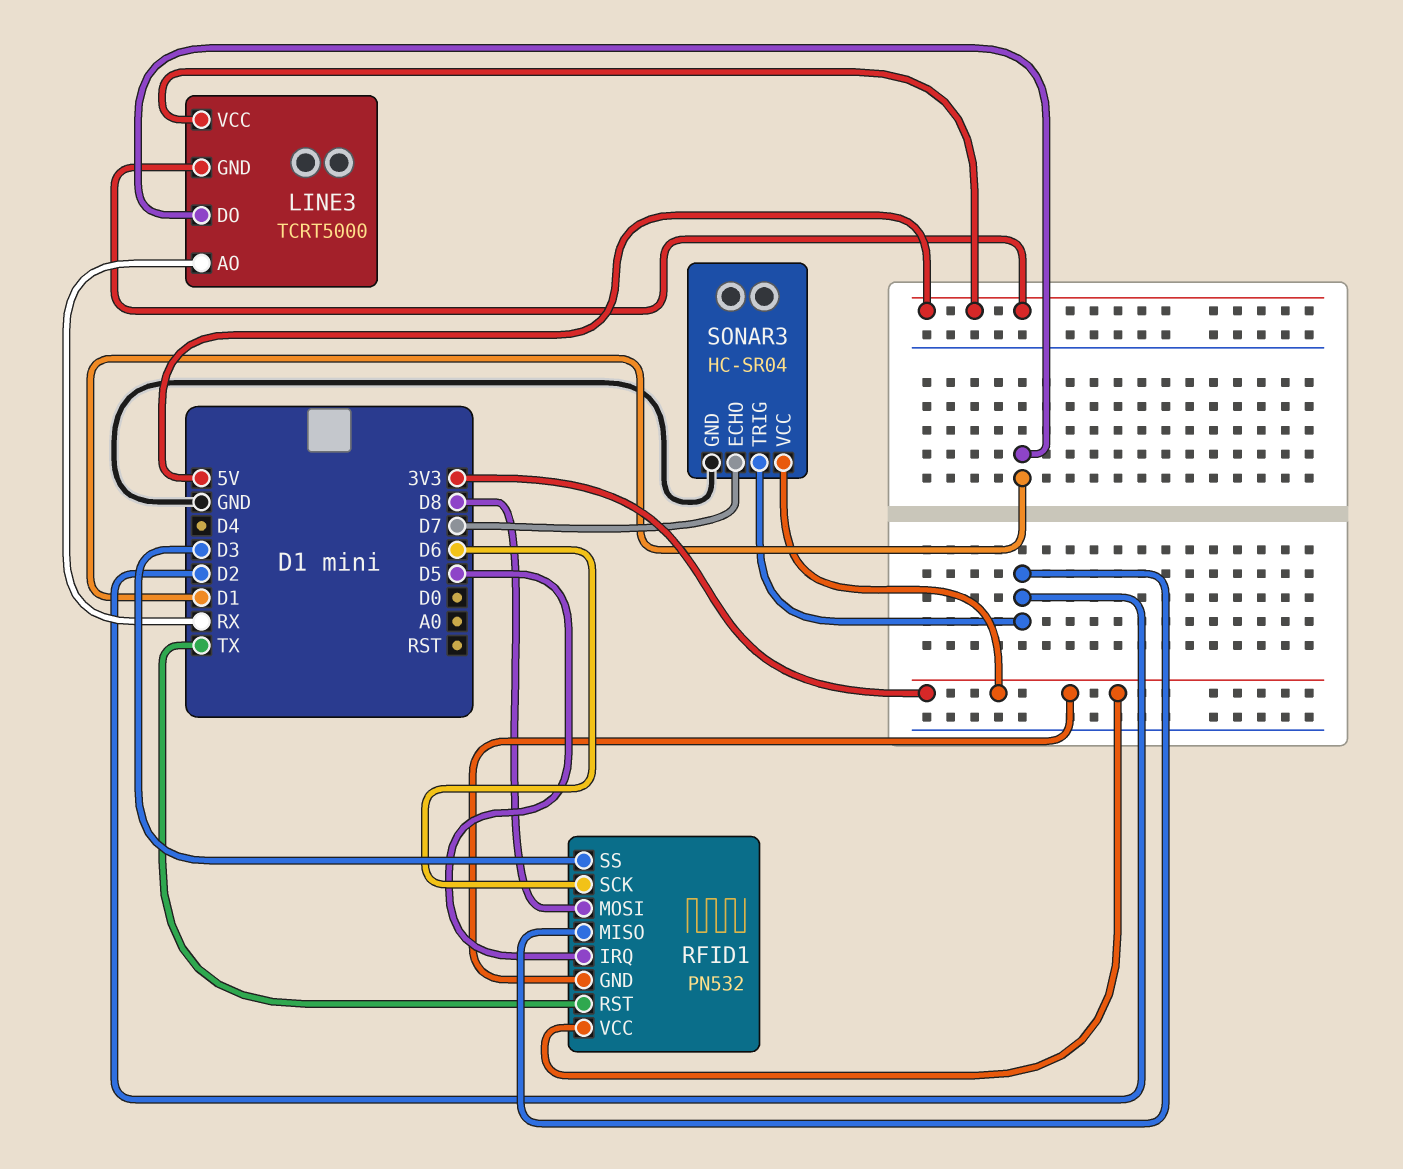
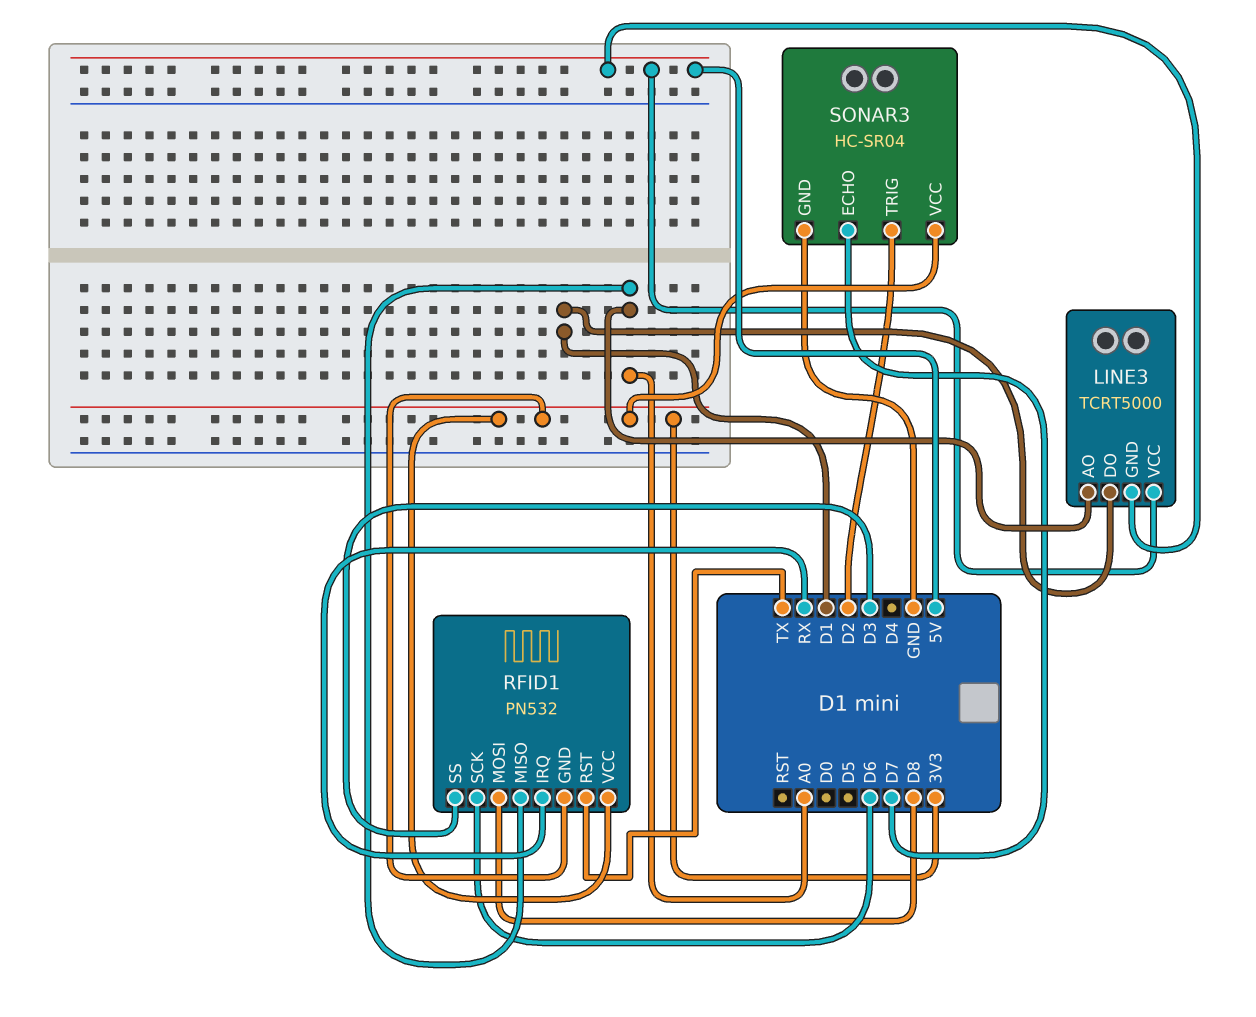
LINE3 pin AO: RX -> A0
RFID1 pin IRQ: D5 -> RX
RFID1 pin MISO: D2 -> A0

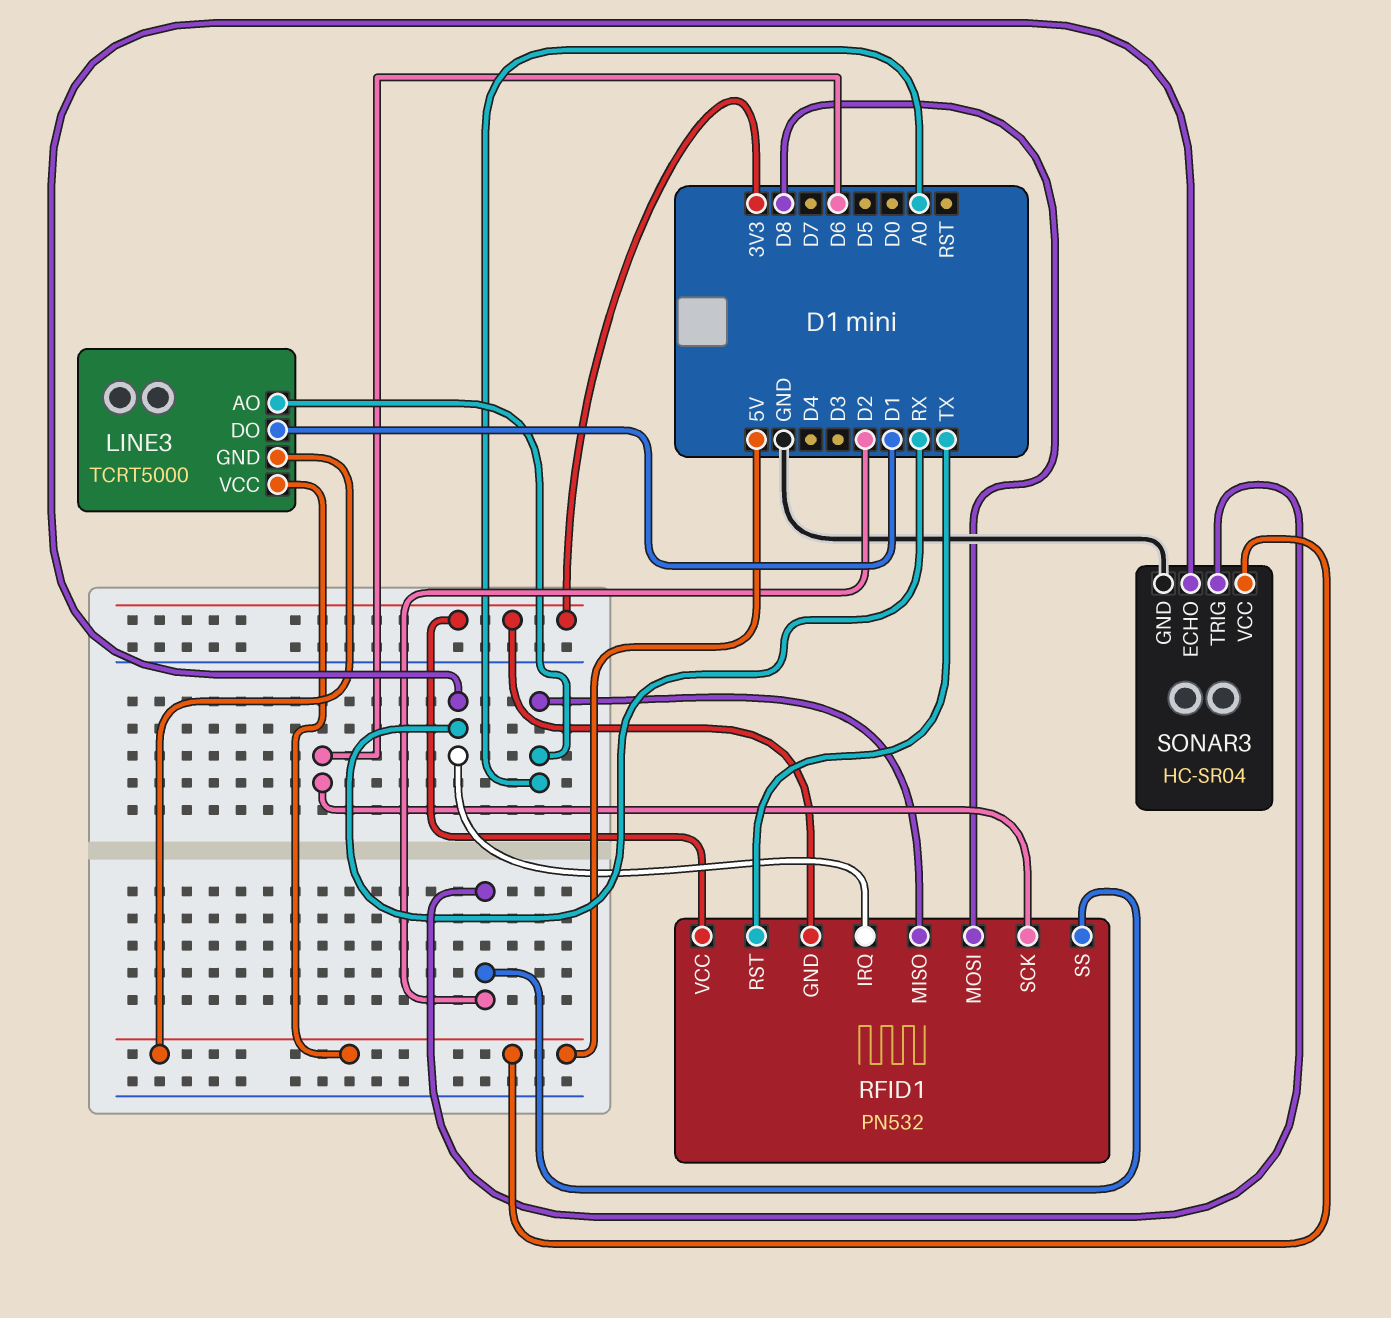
RFID1 pin SS: D3 -> D2
SONAR3 pin ECHO: D7 -> RX
SONAR3 pin VCC: 3V3 -> 5V

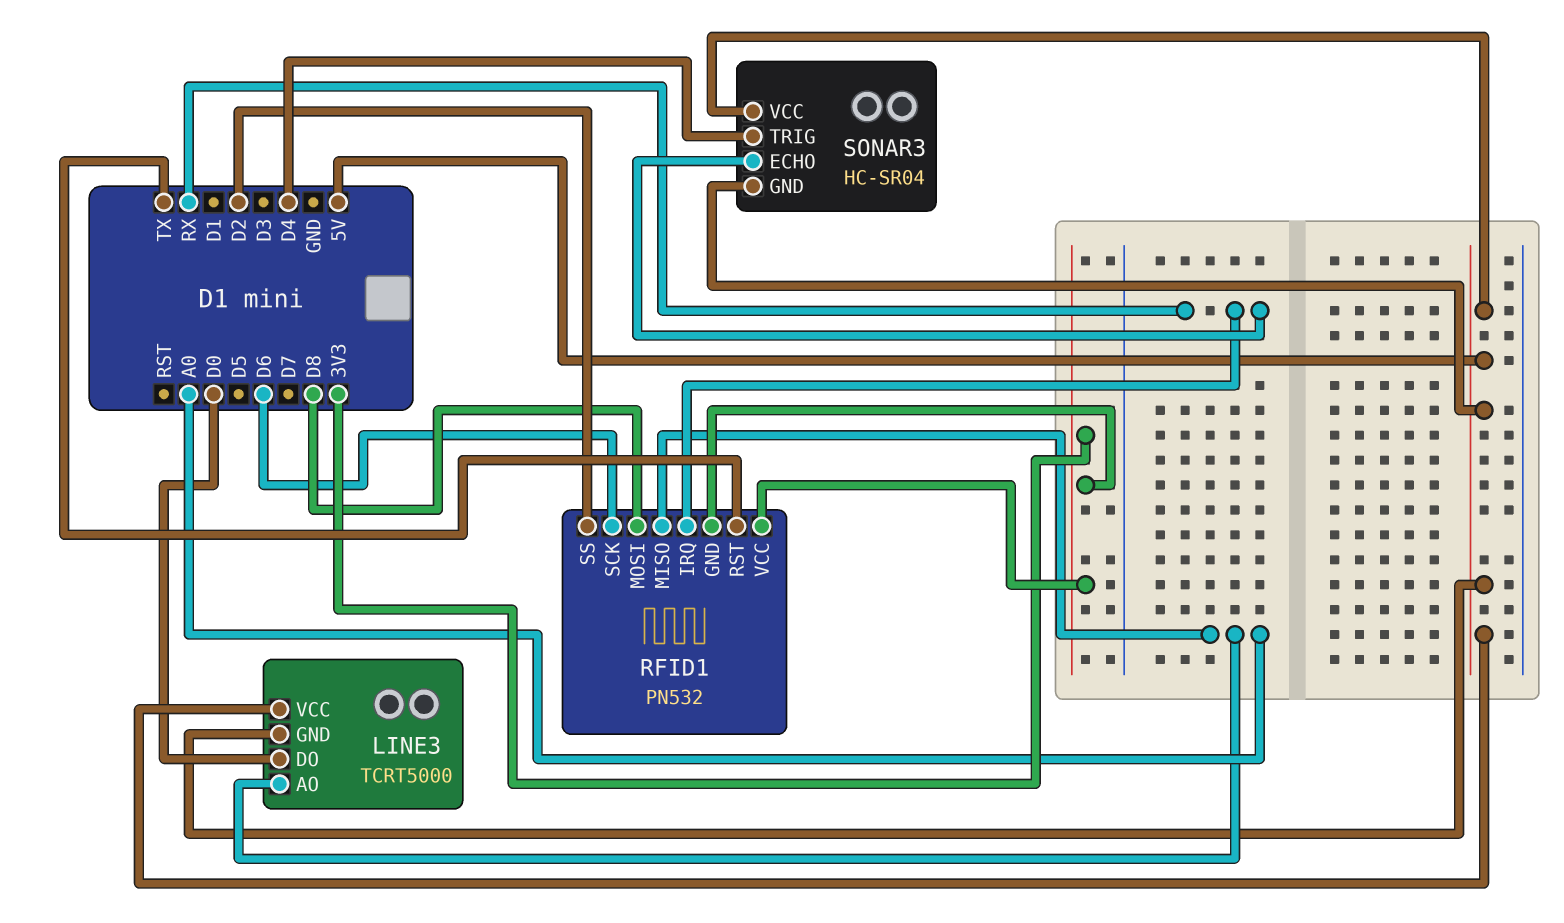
LINE3 pin DO: D1 -> D0
SONAR3 pin GND: GND -> 5V
SONAR3 pin TRIG: D2 -> D4

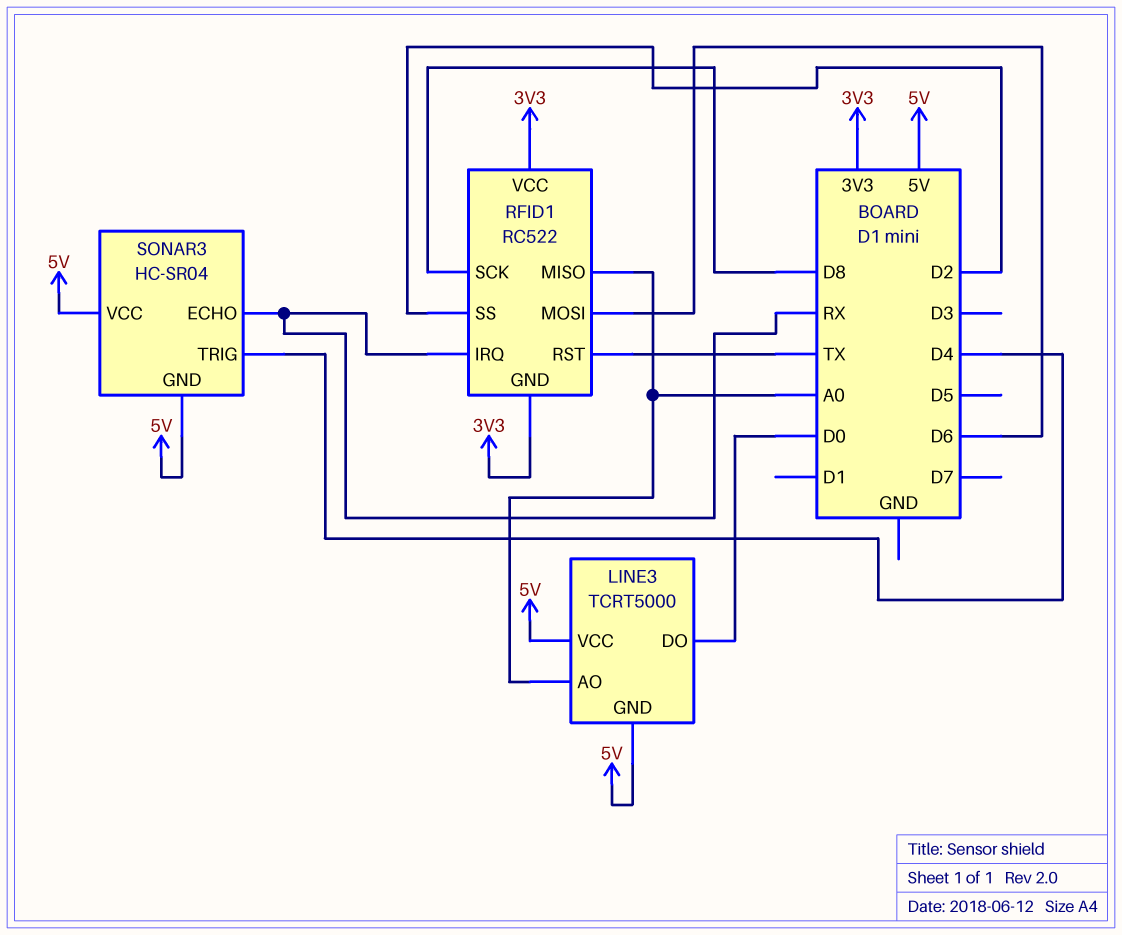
RFID1: PN532 -> RC522
RFID1 pin MOSI: D8 -> D6
RFID1 pin SCK: D6 -> D8

